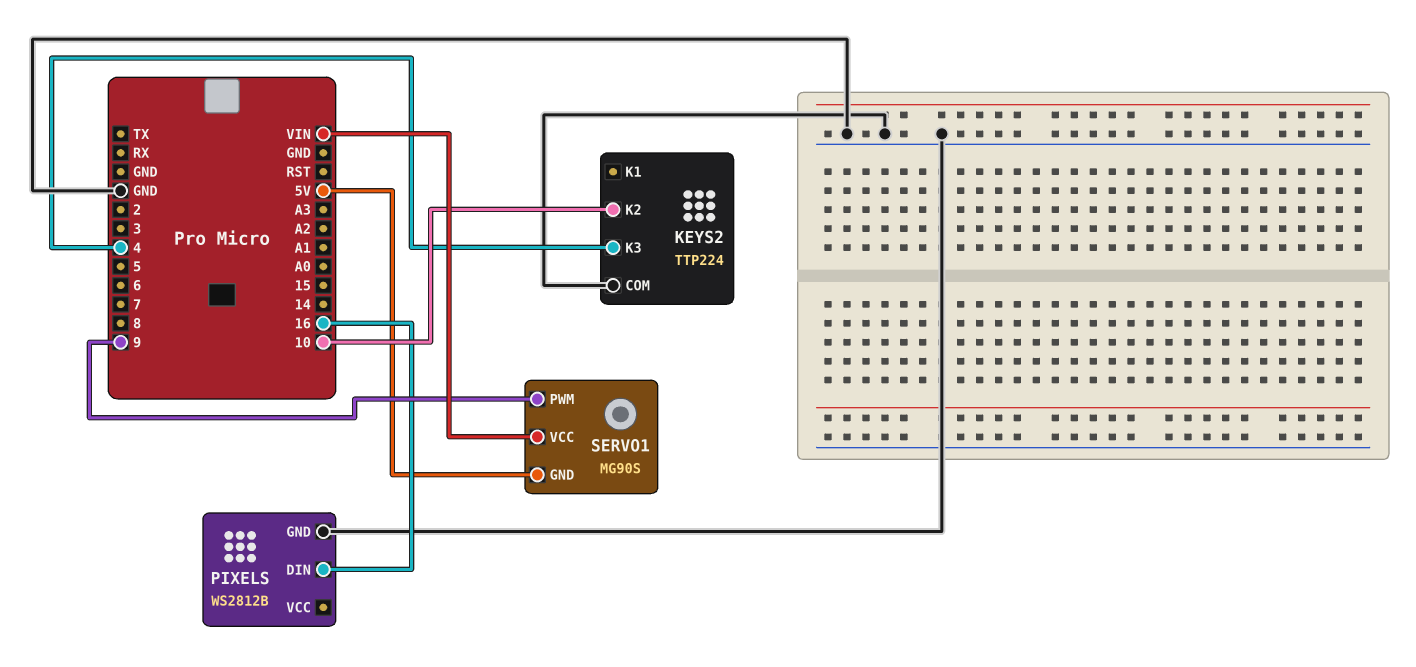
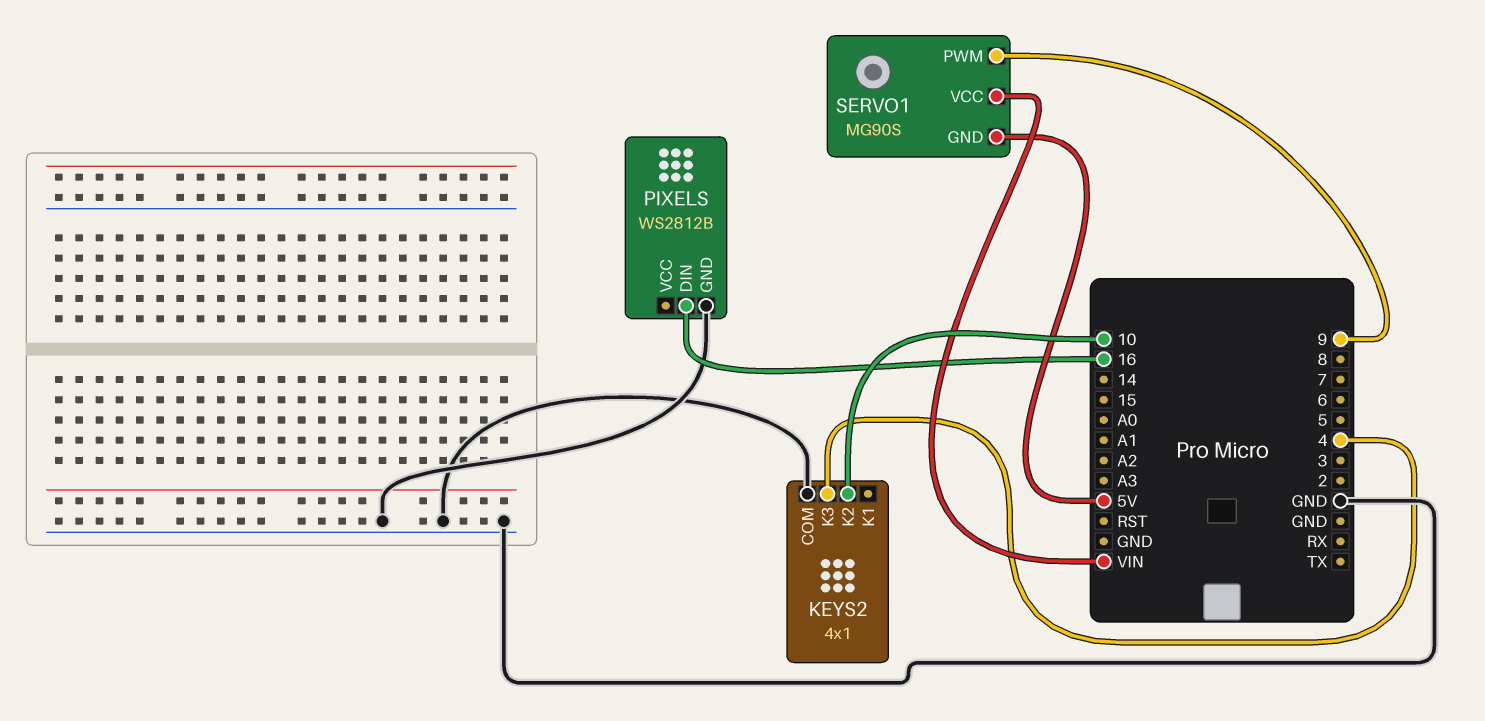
KEYS2: TTP224 -> 4x1

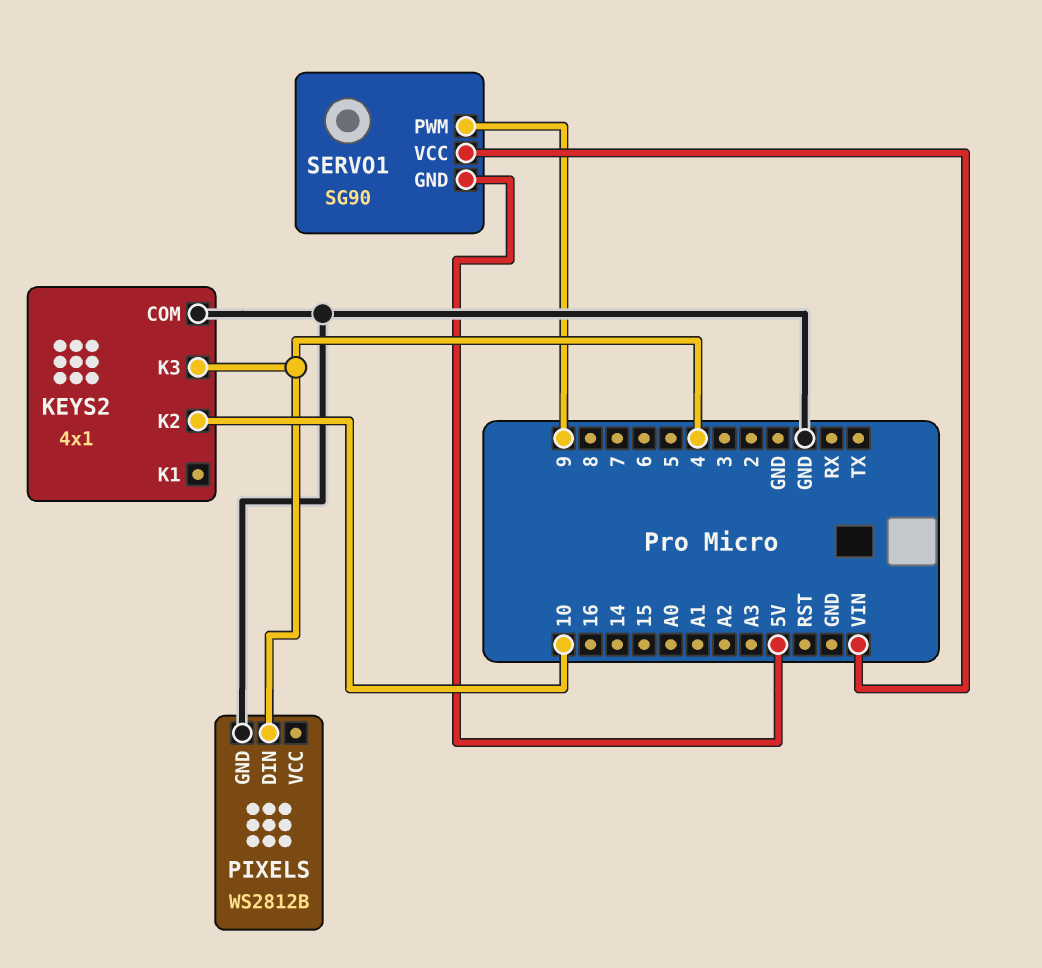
PIXELS pin DIN: 16 -> 4
SERVO1: MG90S -> SG90

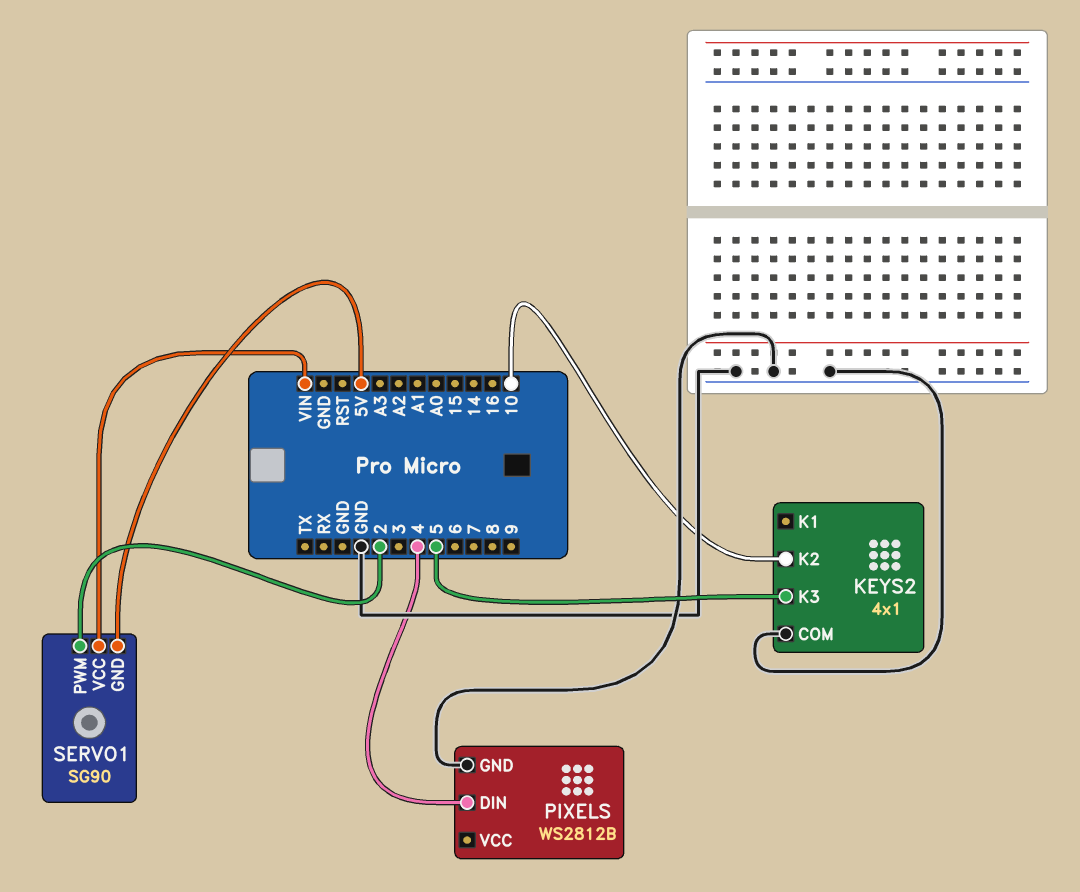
KEYS2 pin K3: 4 -> 5
SERVO1 pin PWM: 9 -> 2

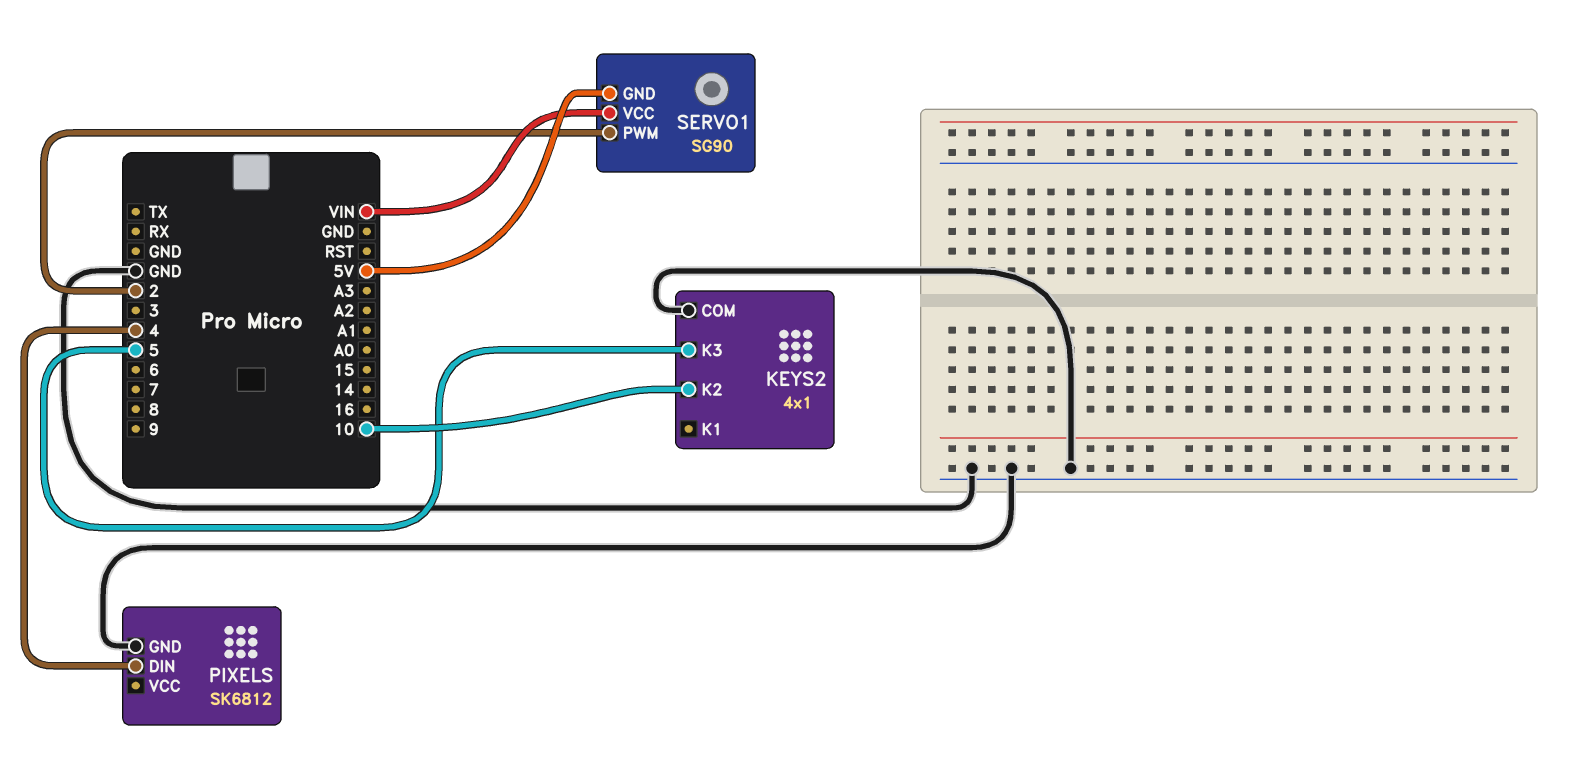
PIXELS: WS2812B -> SK6812

